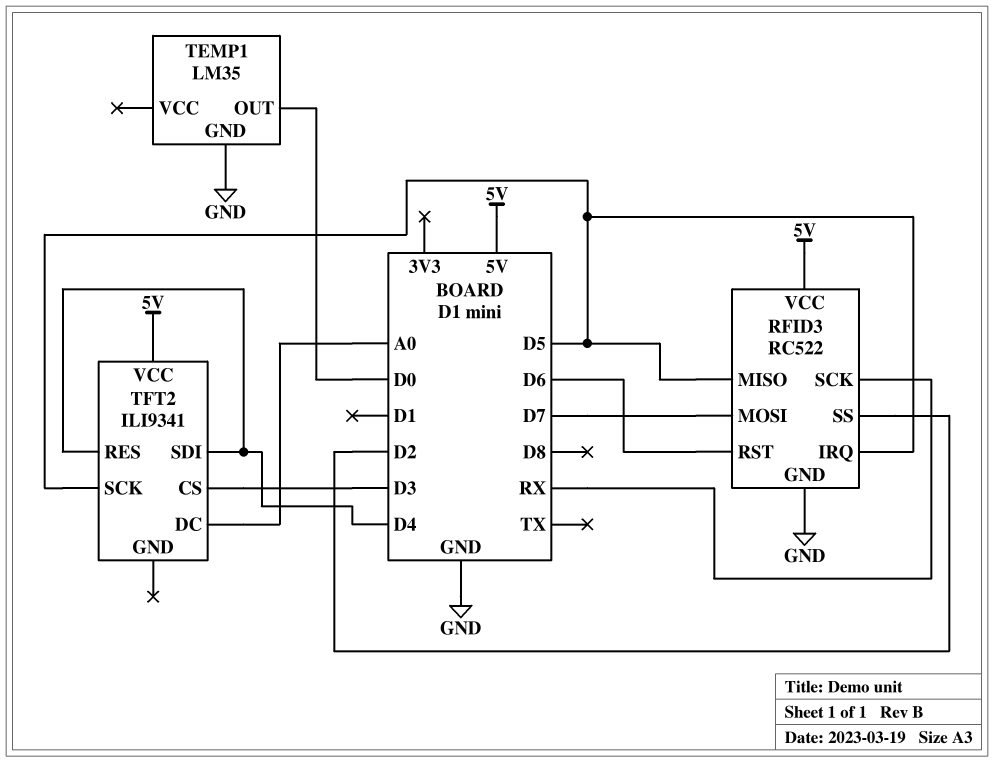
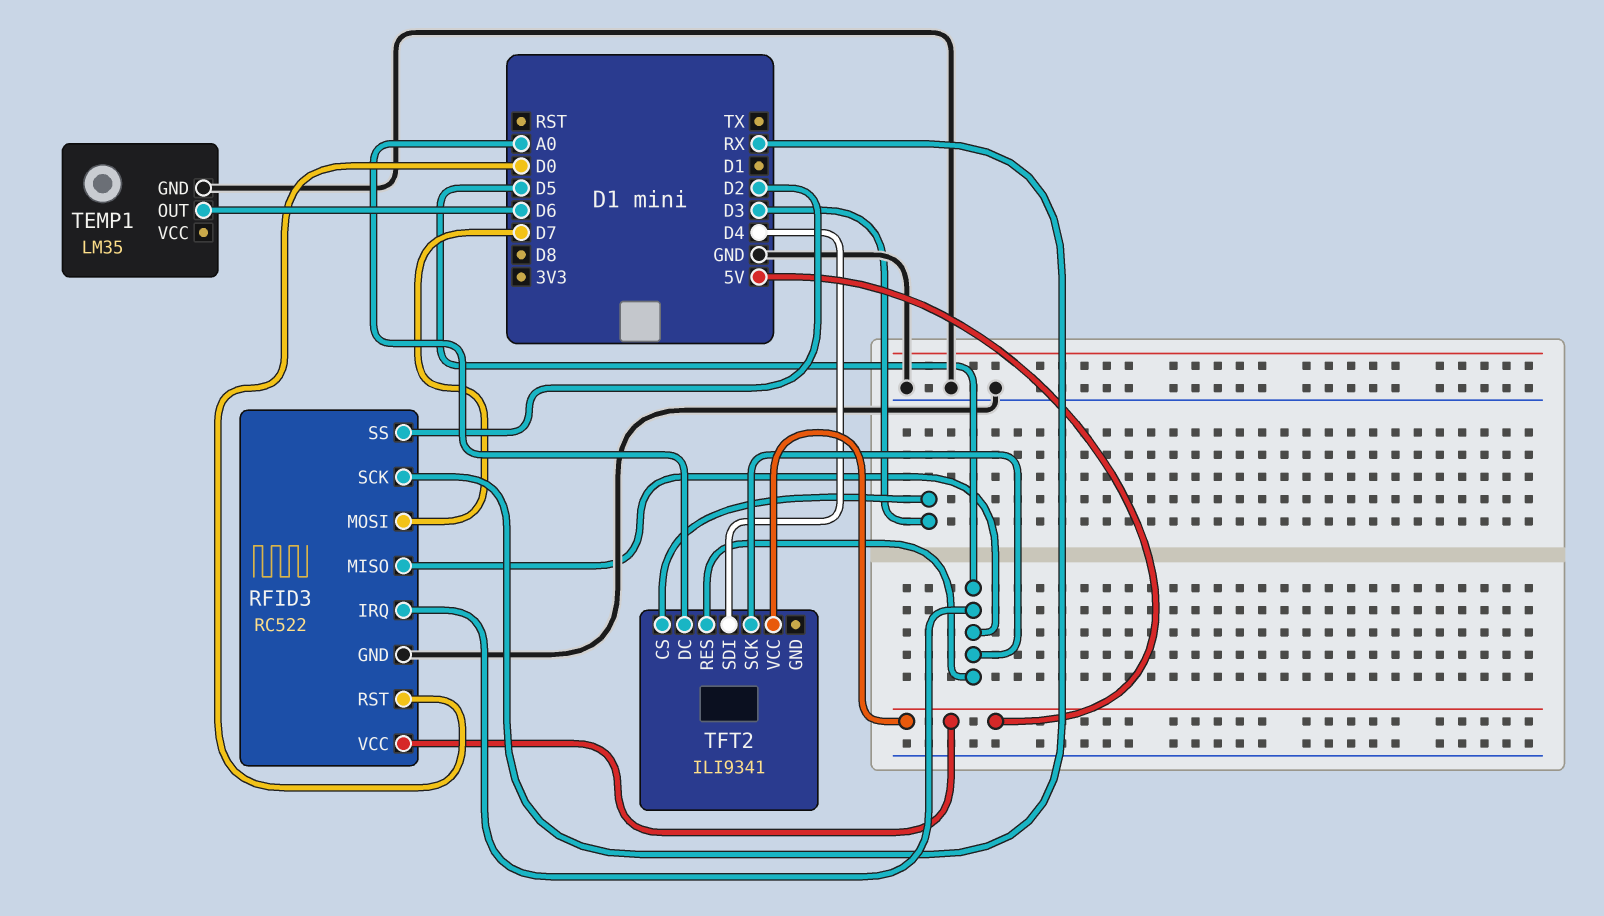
RFID3 pin RST: D6 -> D0
TEMP1 pin OUT: D0 -> D6
TFT2 pin RES: D4 -> D5

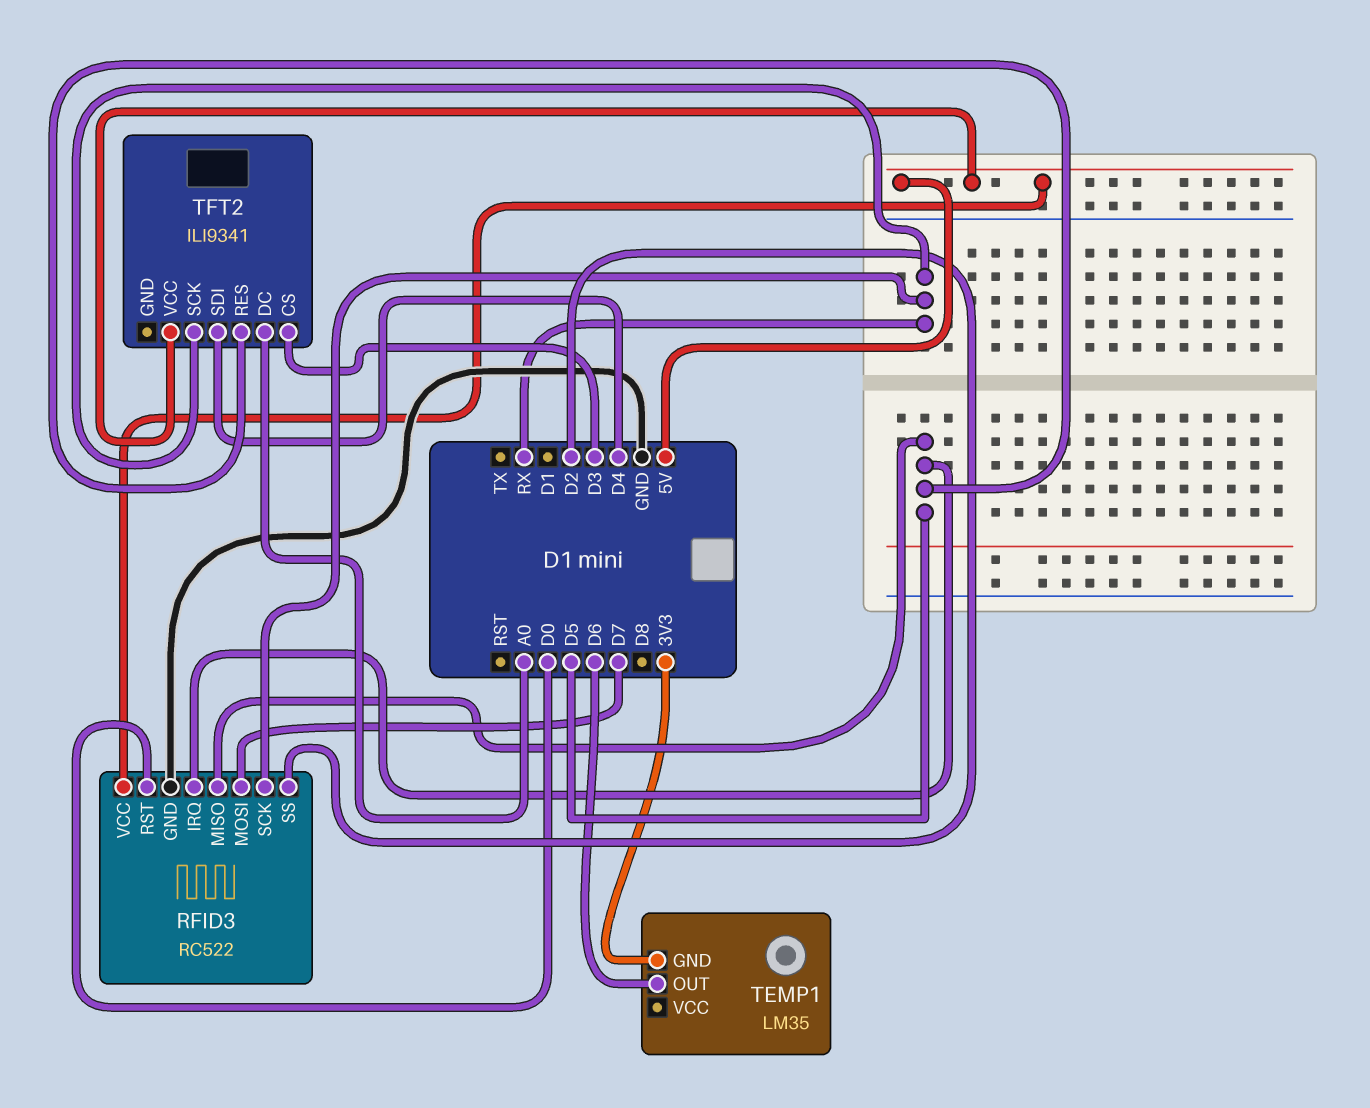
TEMP1 pin GND: GND -> 3V3
TFT2 pin SCK: D5 -> RX

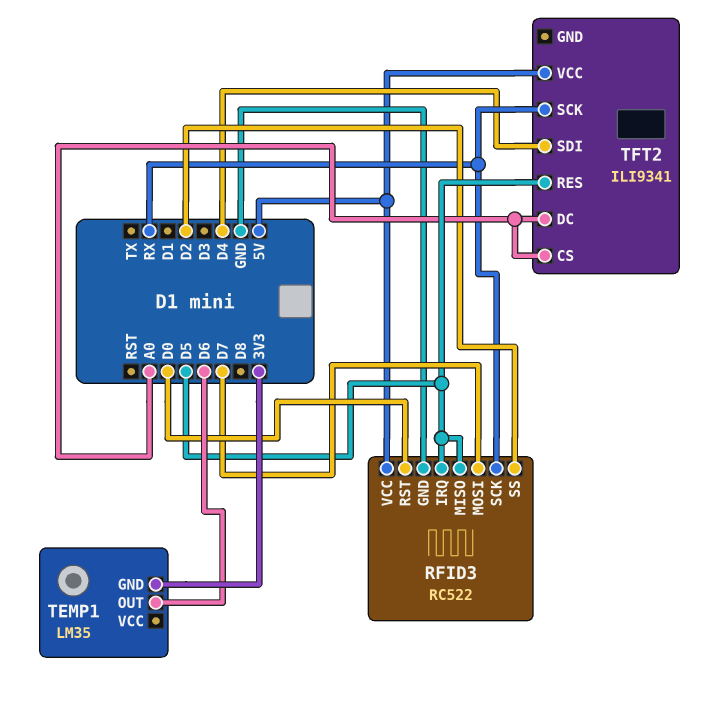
TFT2 pin CS: D3 -> A0

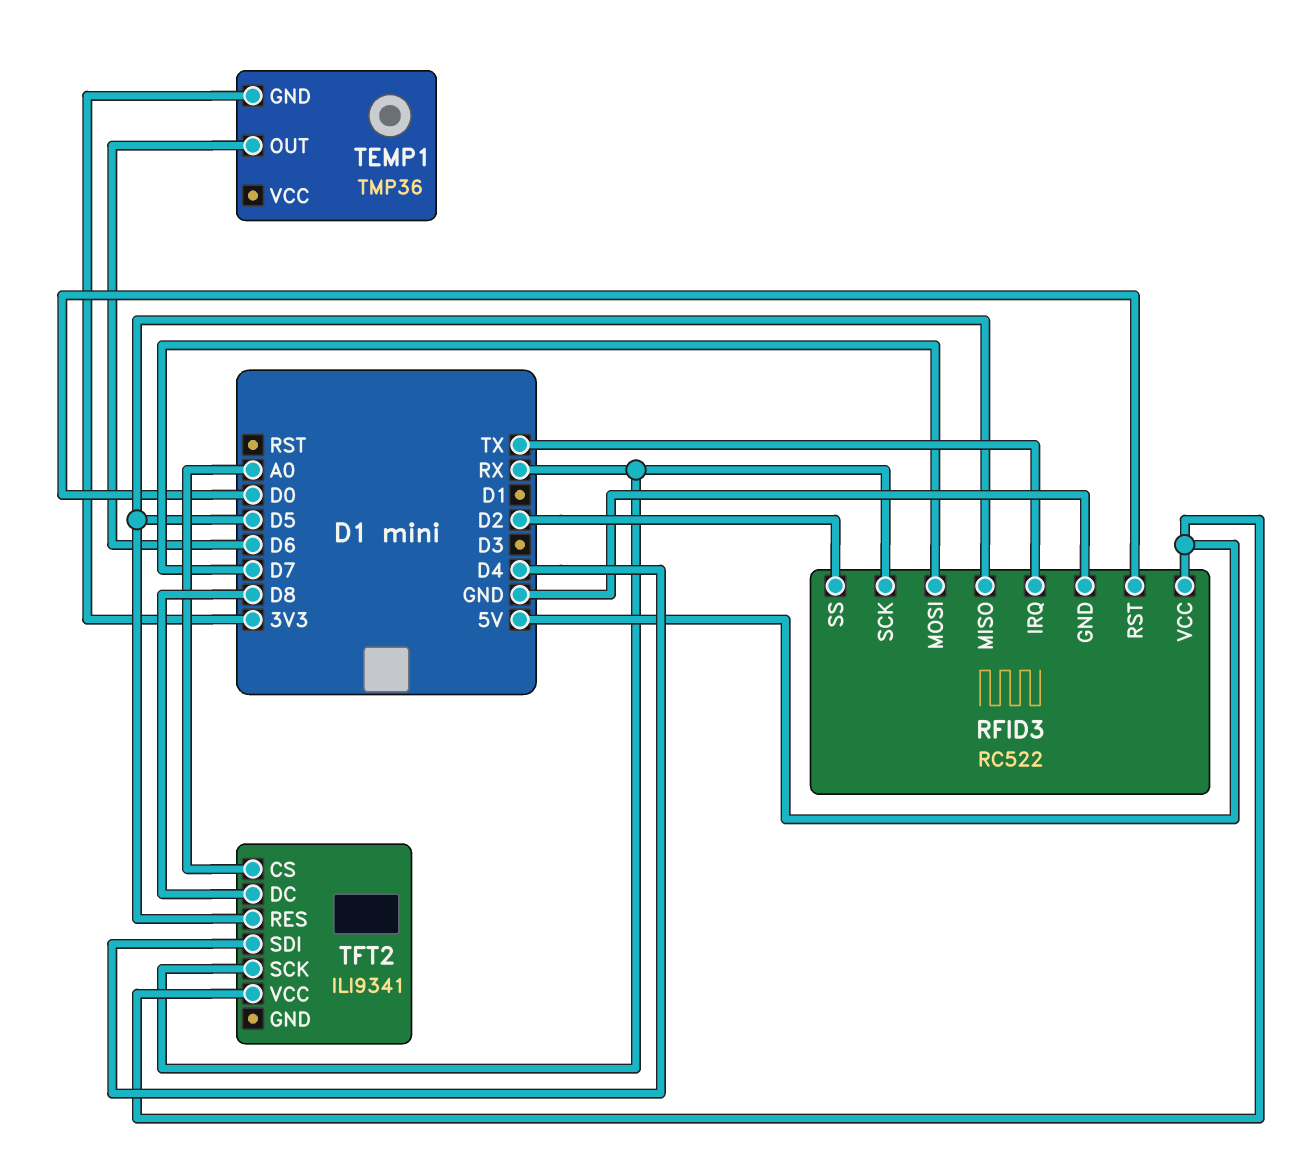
RFID3 pin IRQ: D5 -> TX
TEMP1: LM35 -> TMP36
TFT2 pin DC: A0 -> D8

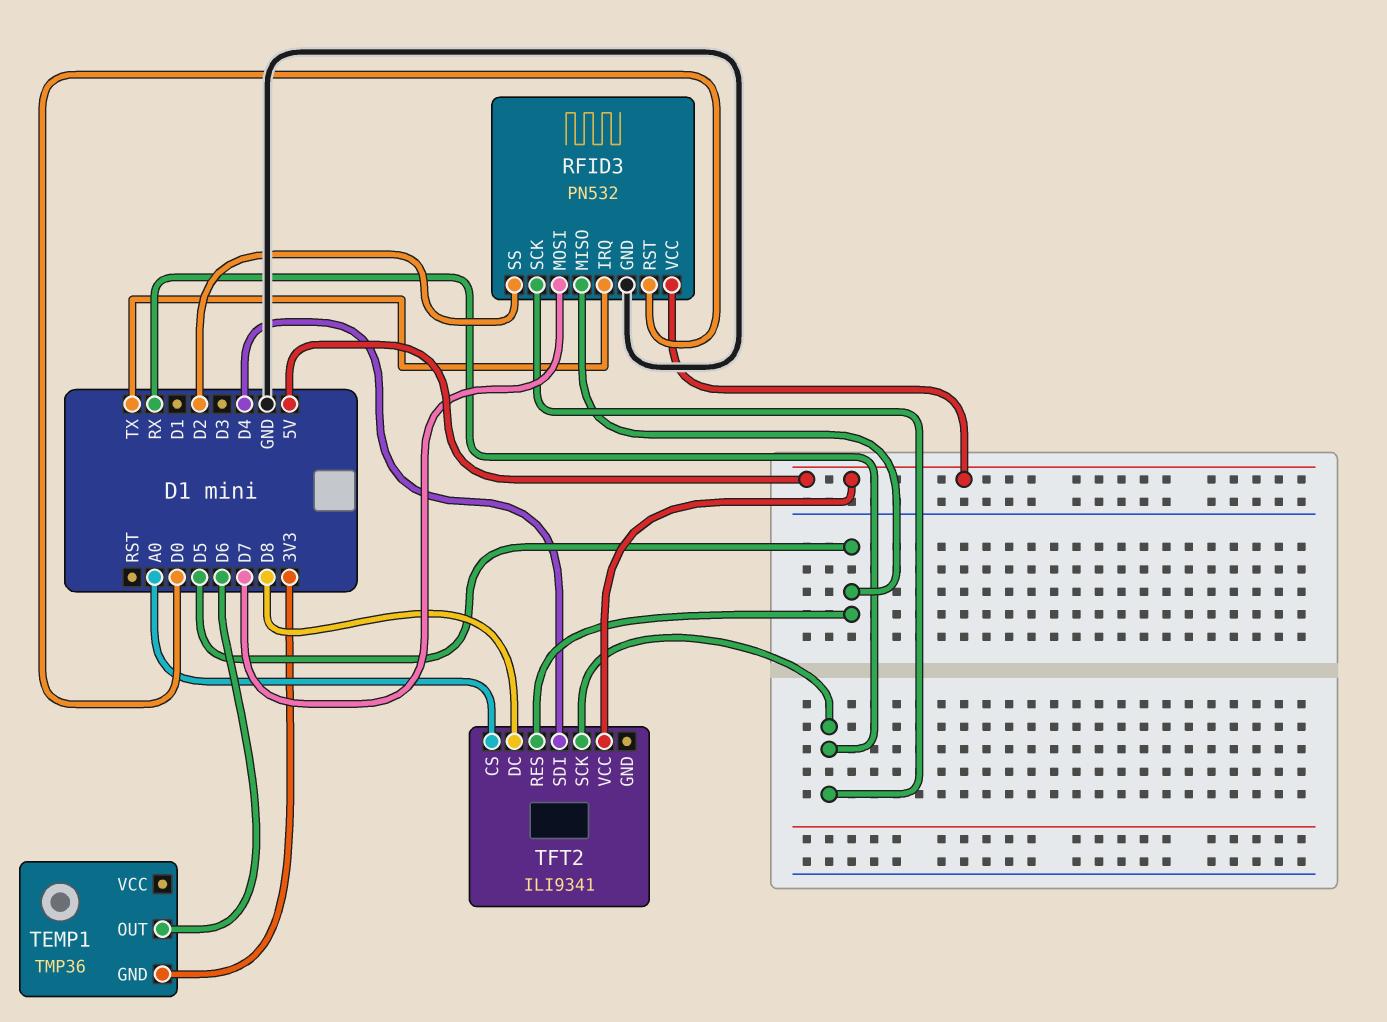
RFID3: RC522 -> PN532

